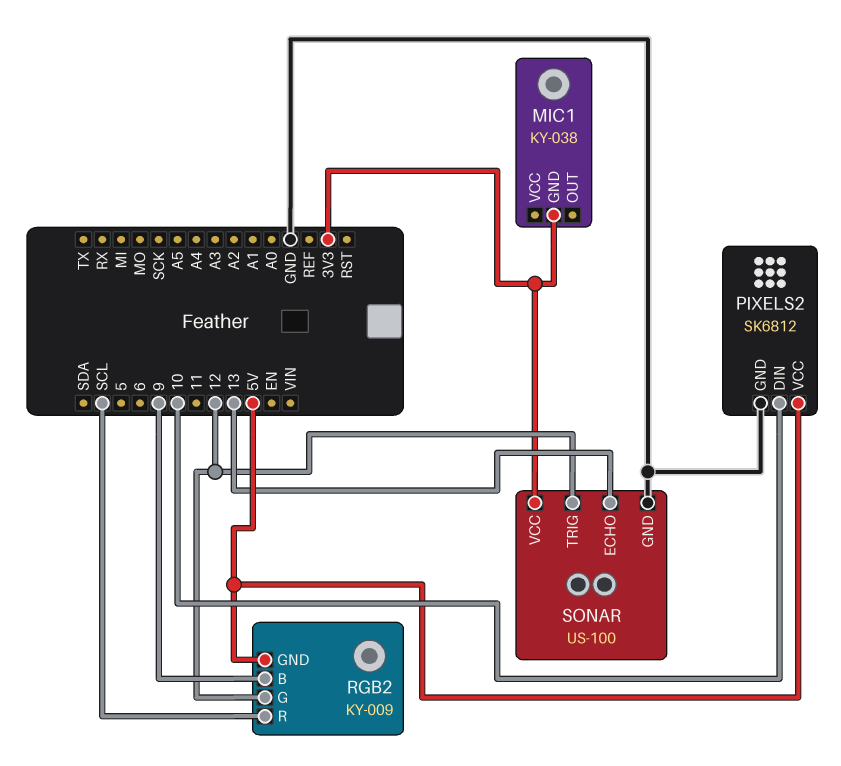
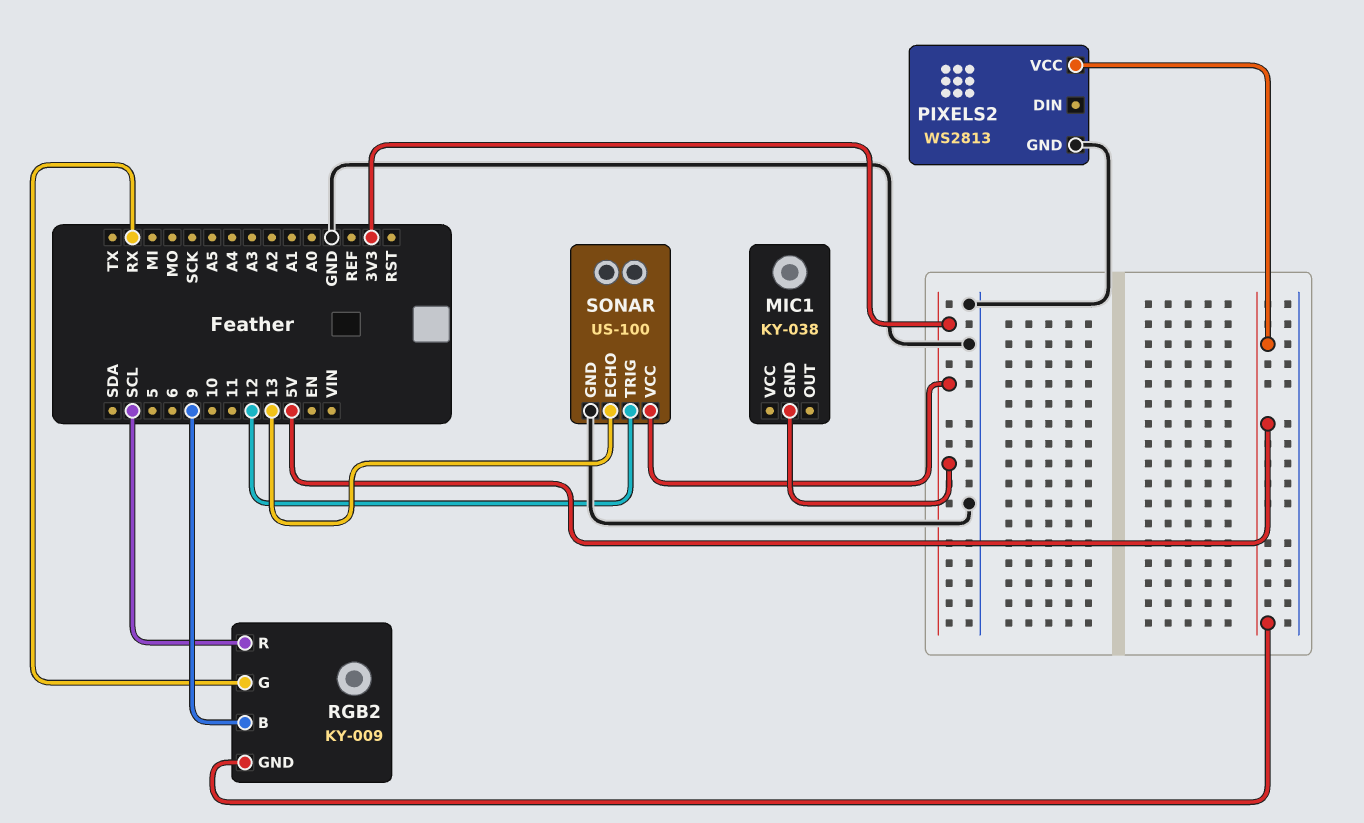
PIXELS2: SK6812 -> WS2813
PIXELS2 pin DIN: 10 -> none
RGB2 pin G: 12 -> RX

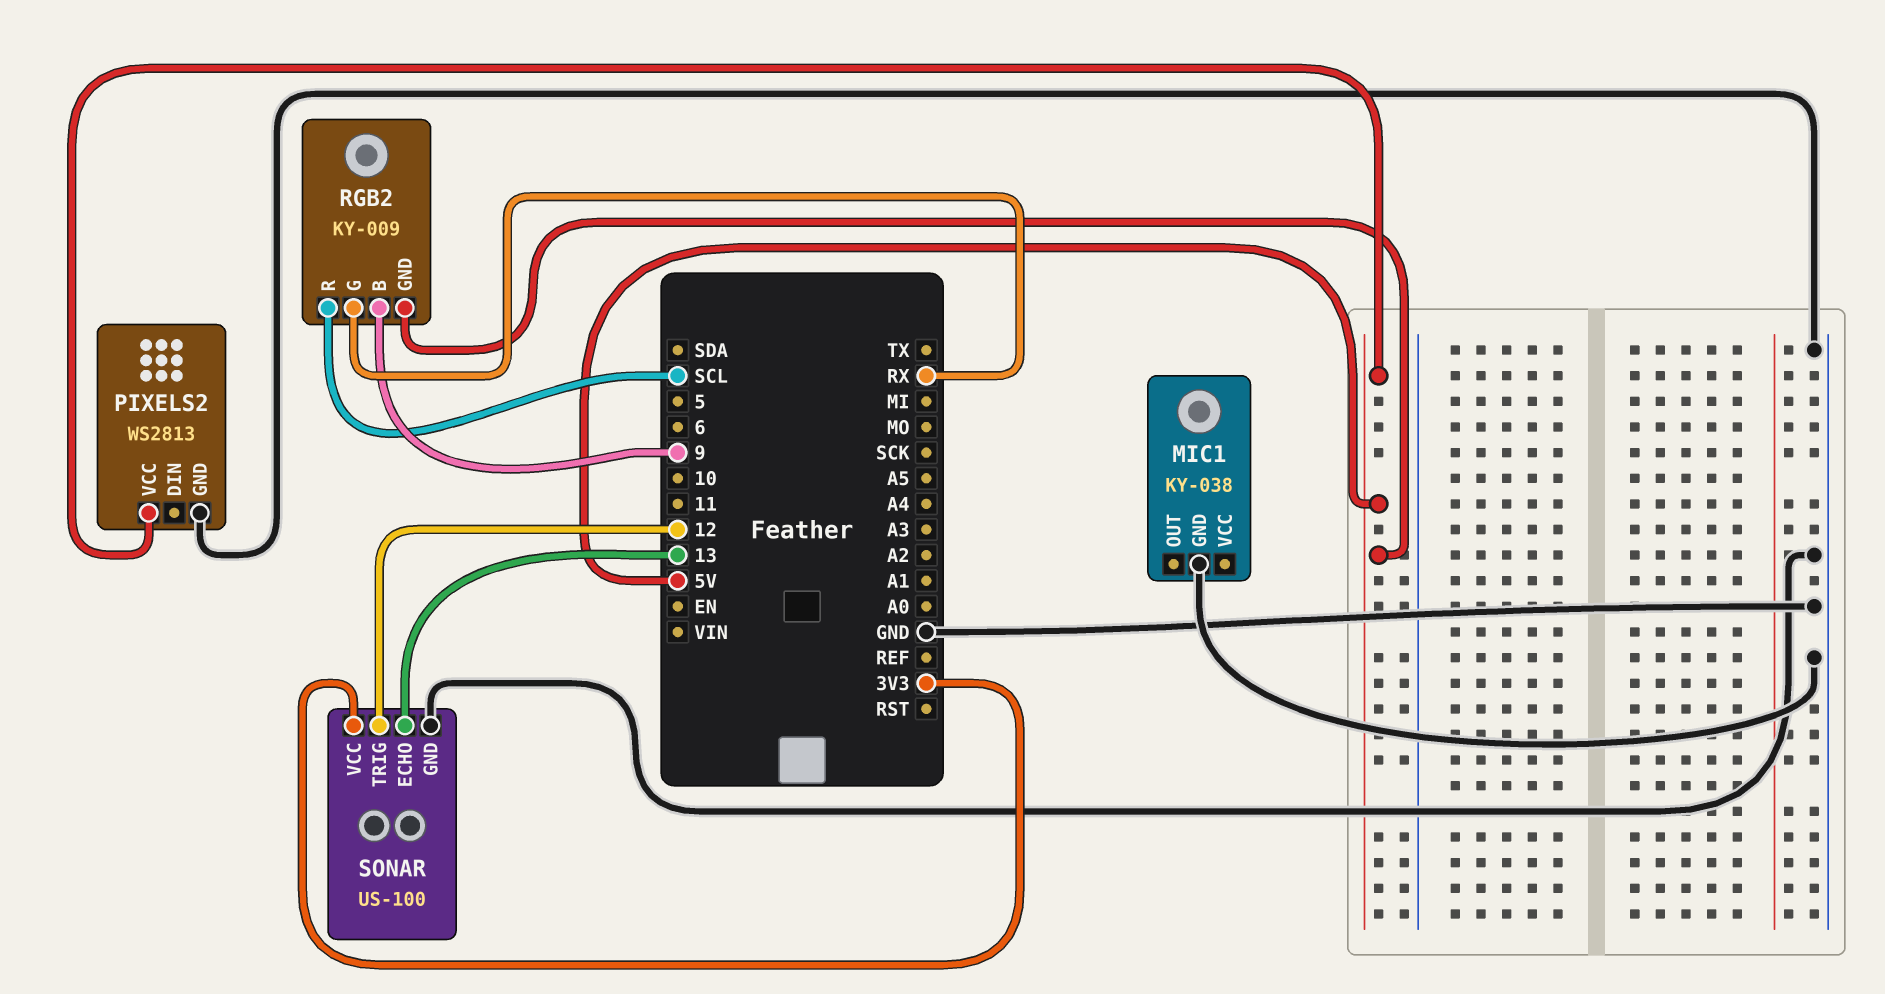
MIC1 pin GND: 3V3 -> GND

